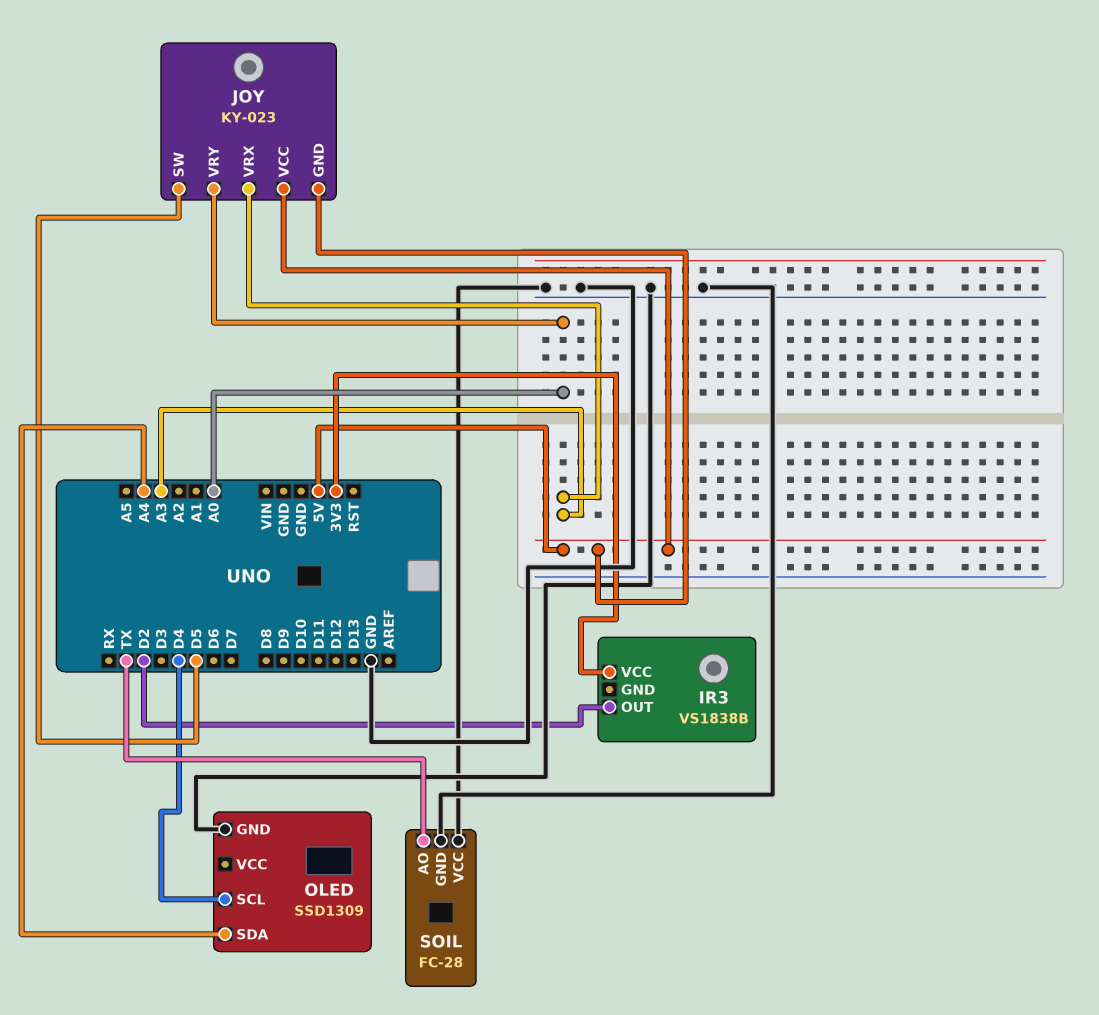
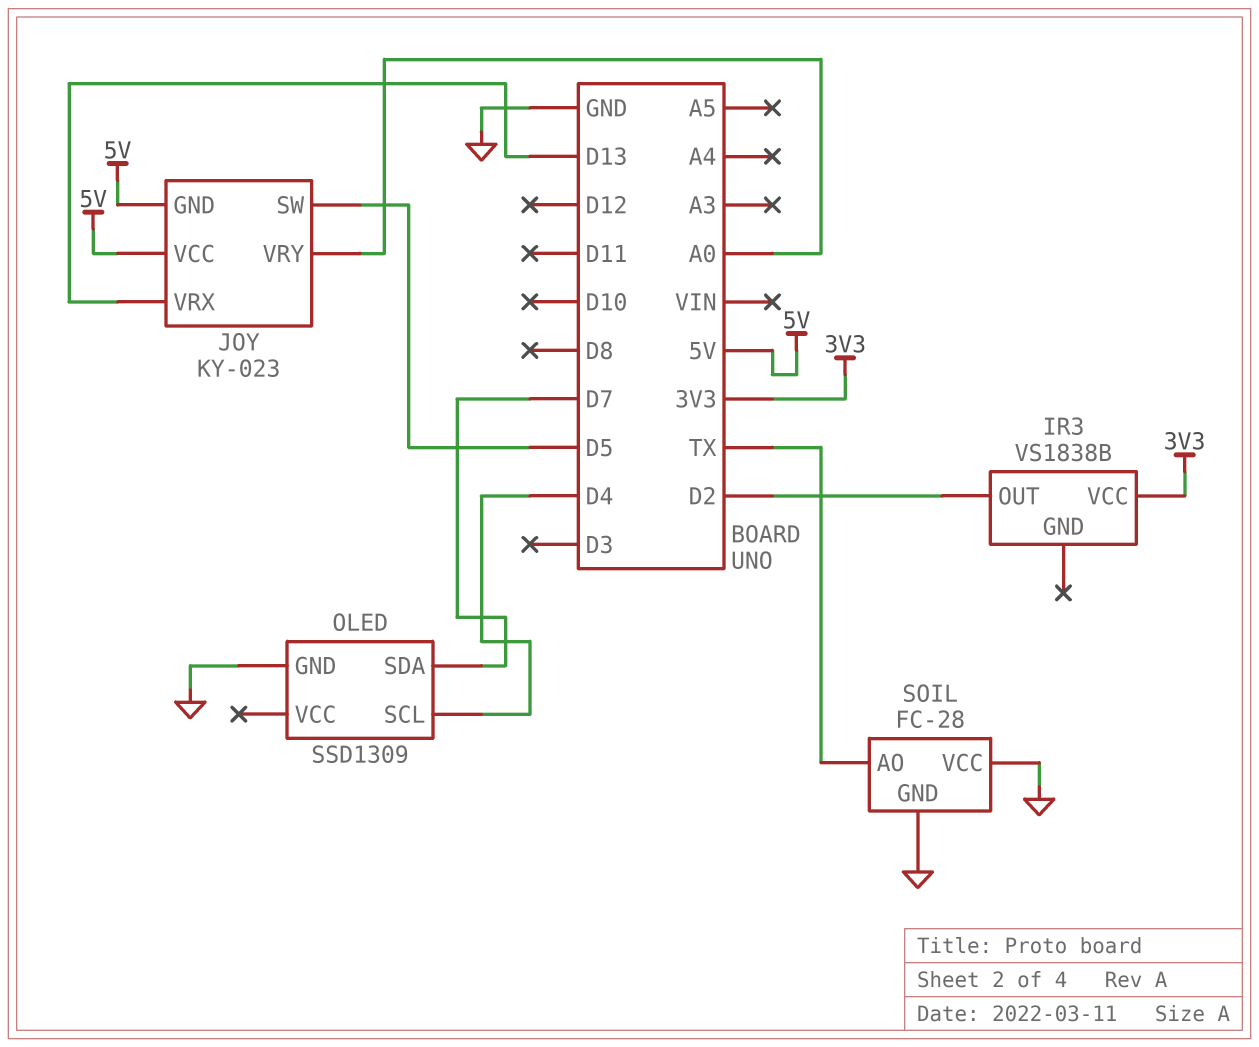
JOY pin VRX: A3 -> D13
OLED pin SDA: A4 -> D7

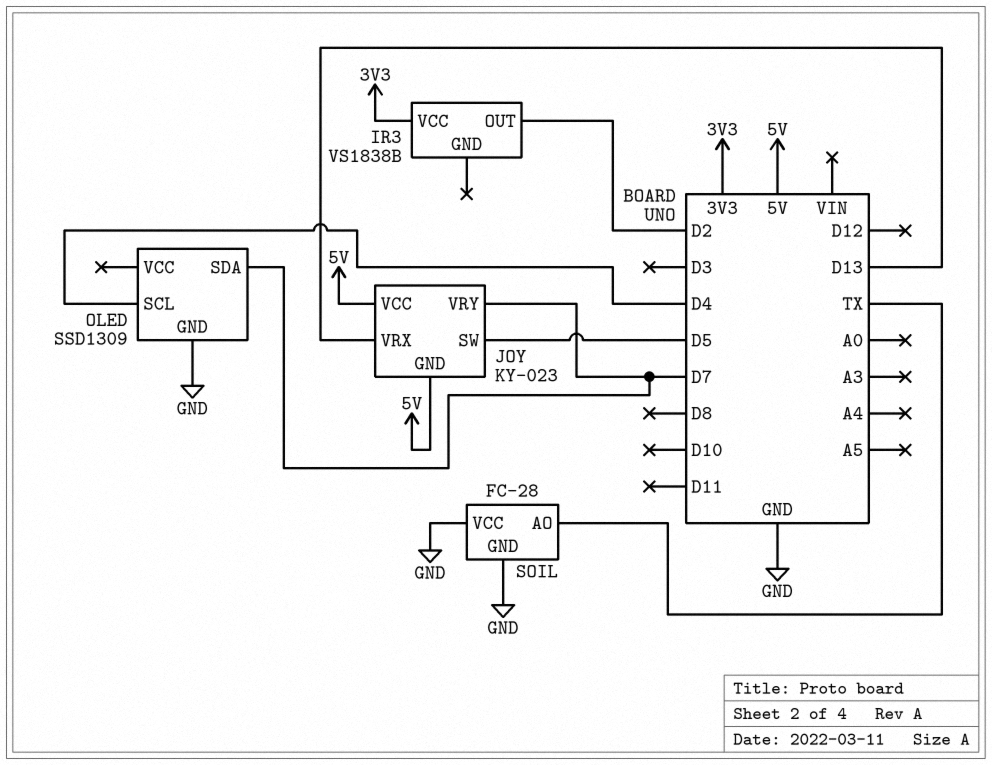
JOY pin VRY: A0 -> D7

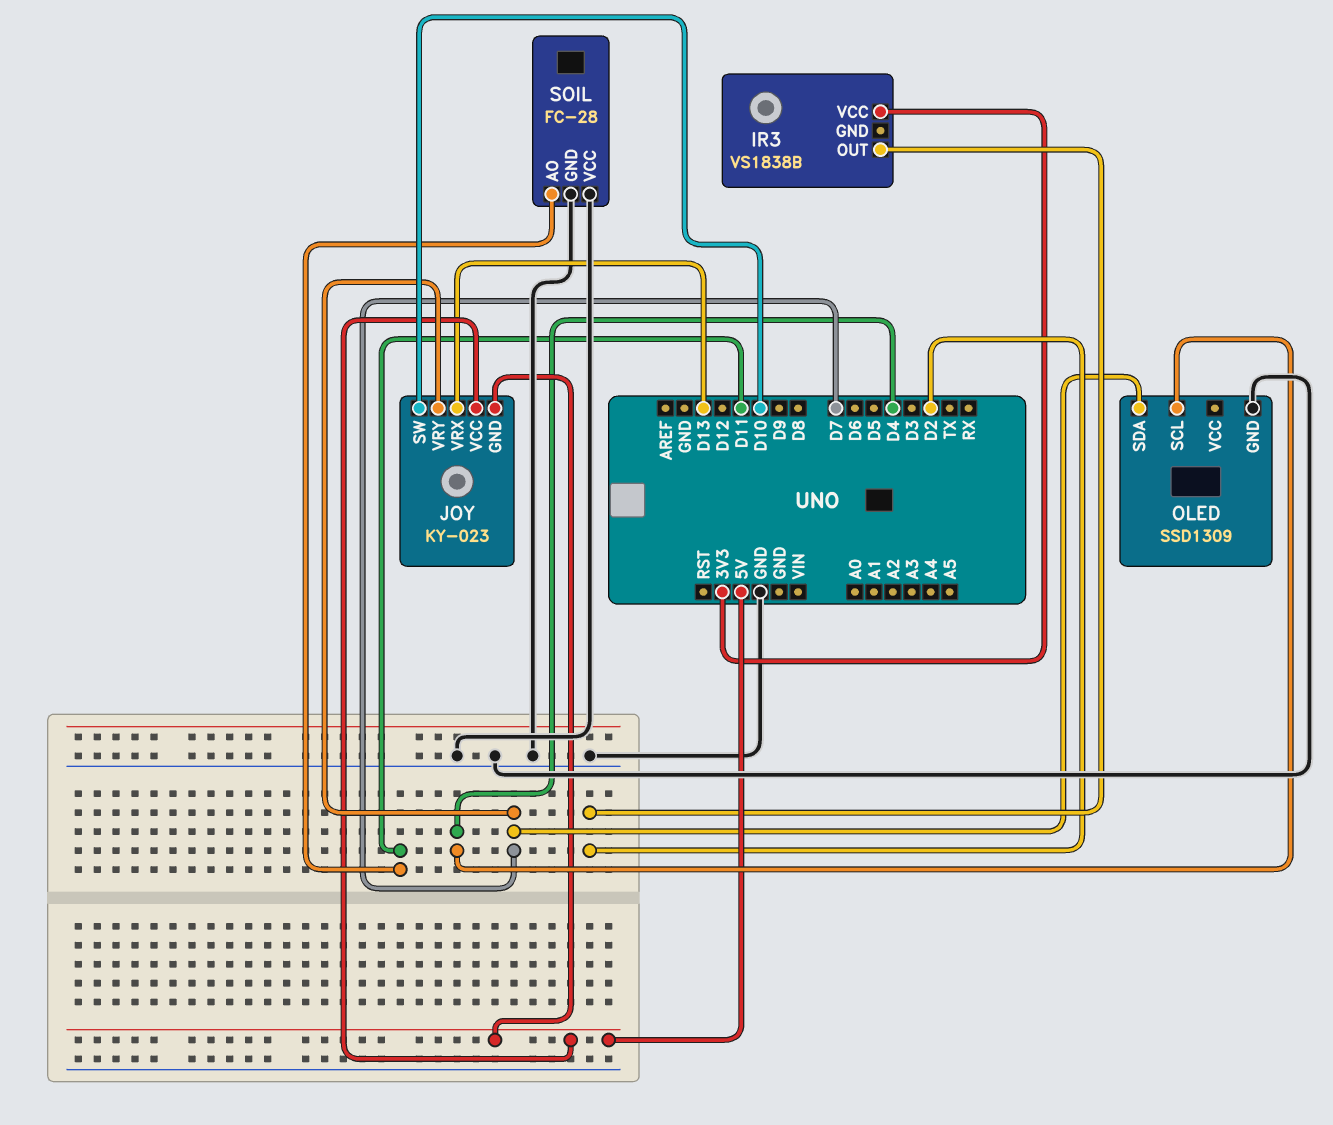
JOY pin SW: D5 -> D10
SOIL pin AO: TX -> D11

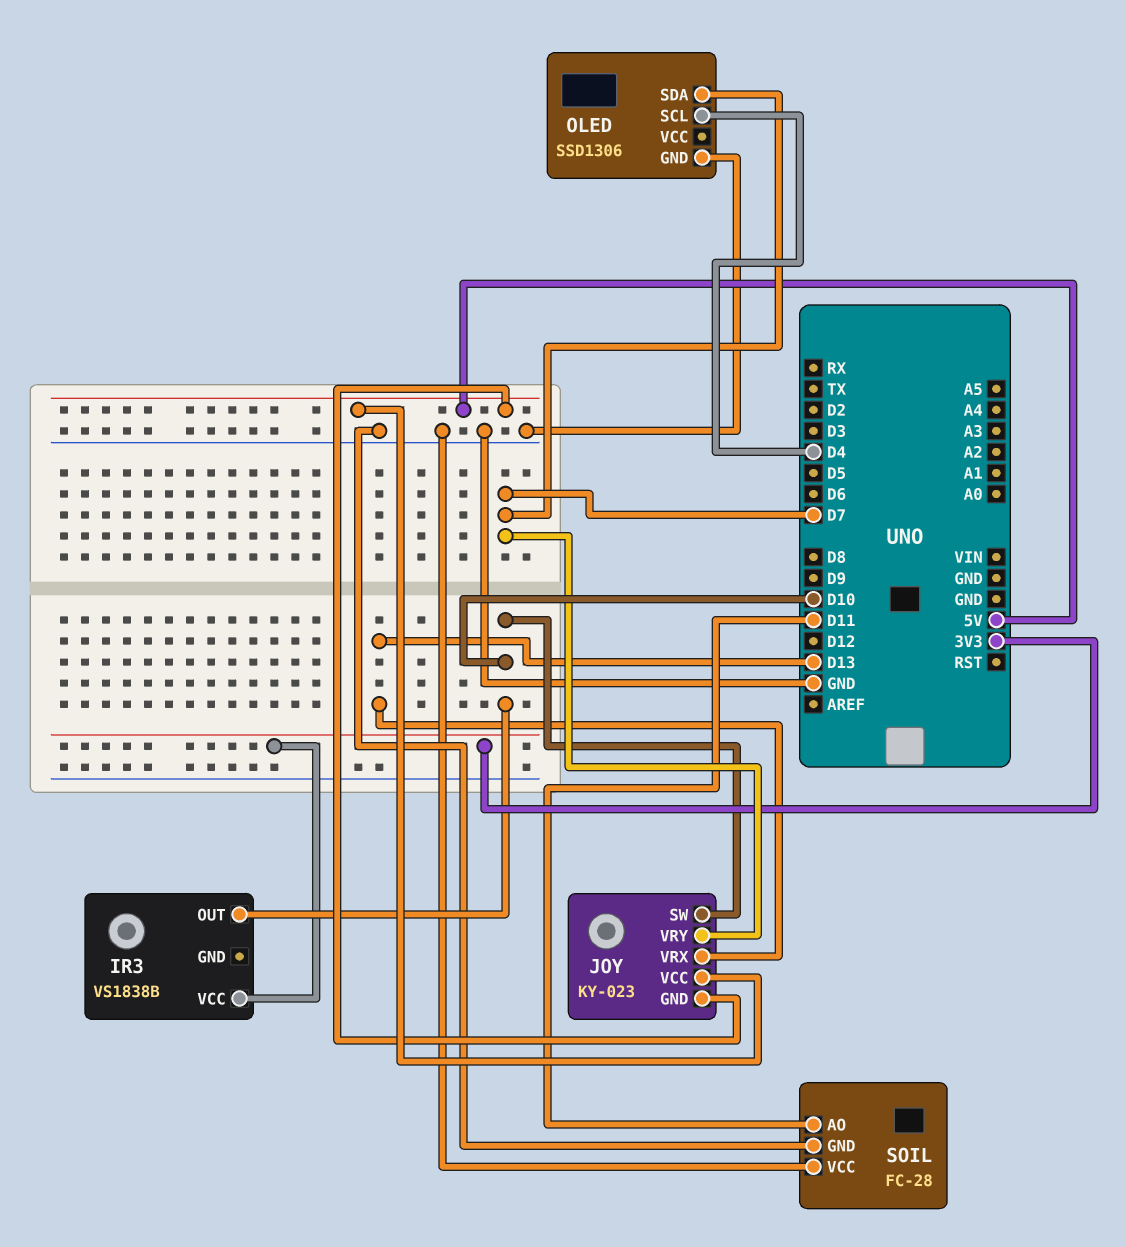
IR3 pin OUT: D2 -> D10
OLED: SSD1309 -> SSD1306

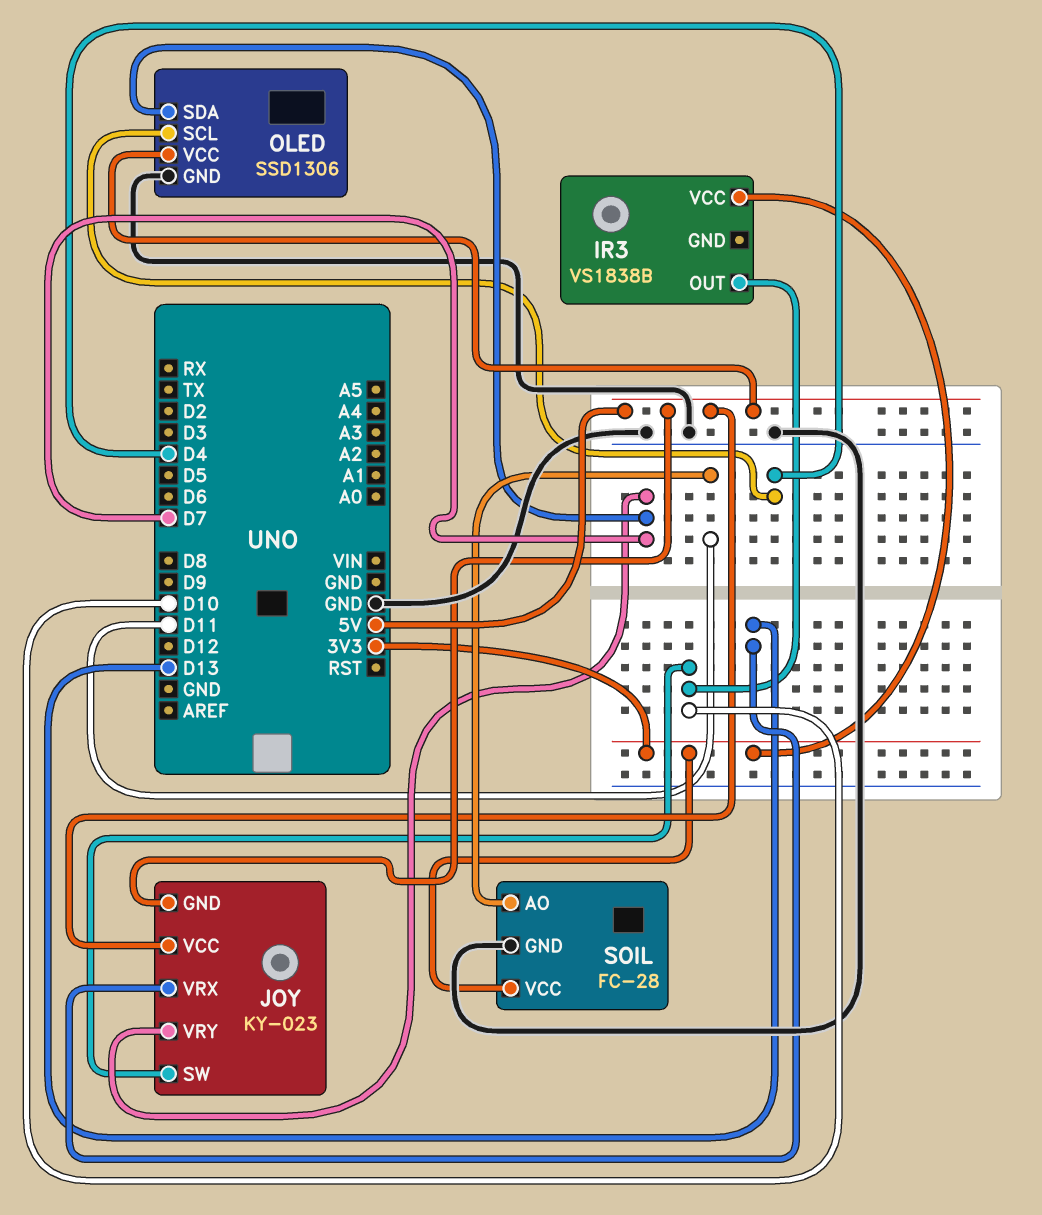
OLED pin VCC: none -> 5V
SOIL pin VCC: GND -> 3V3

